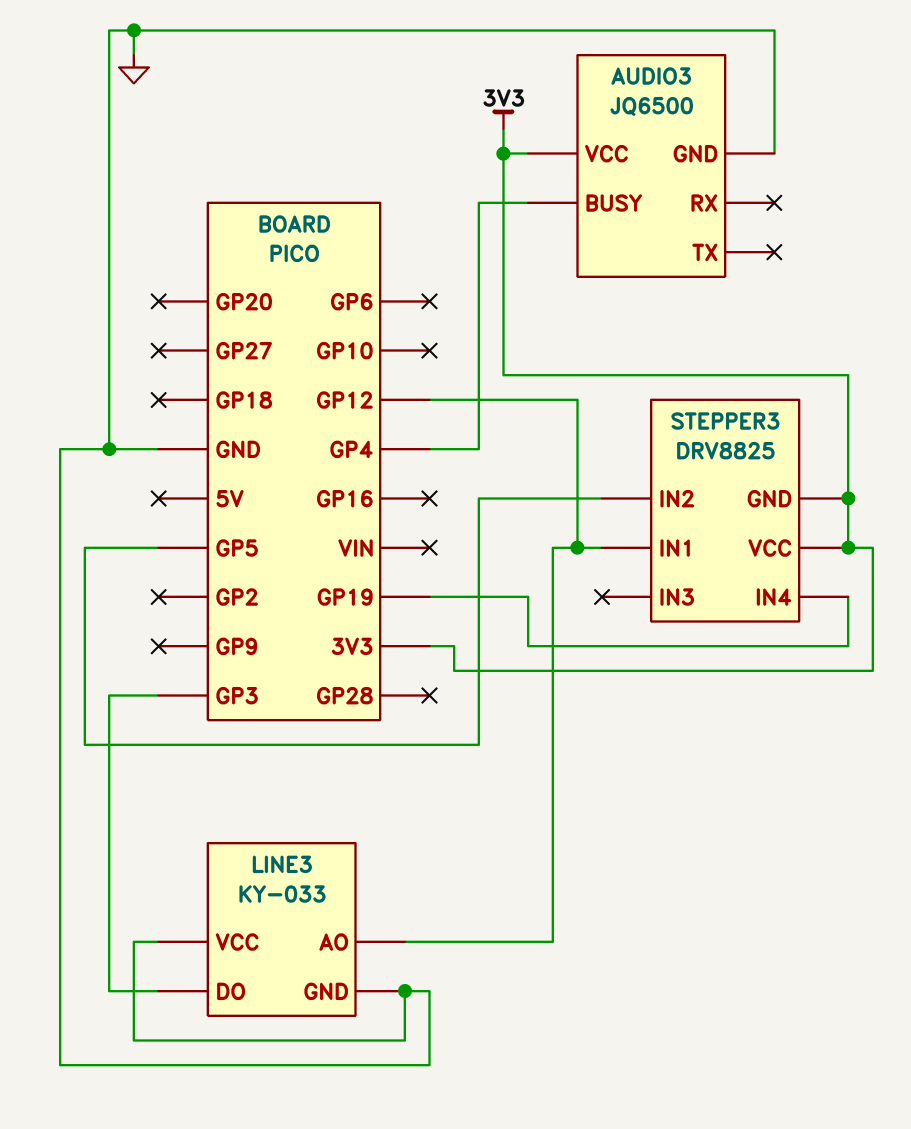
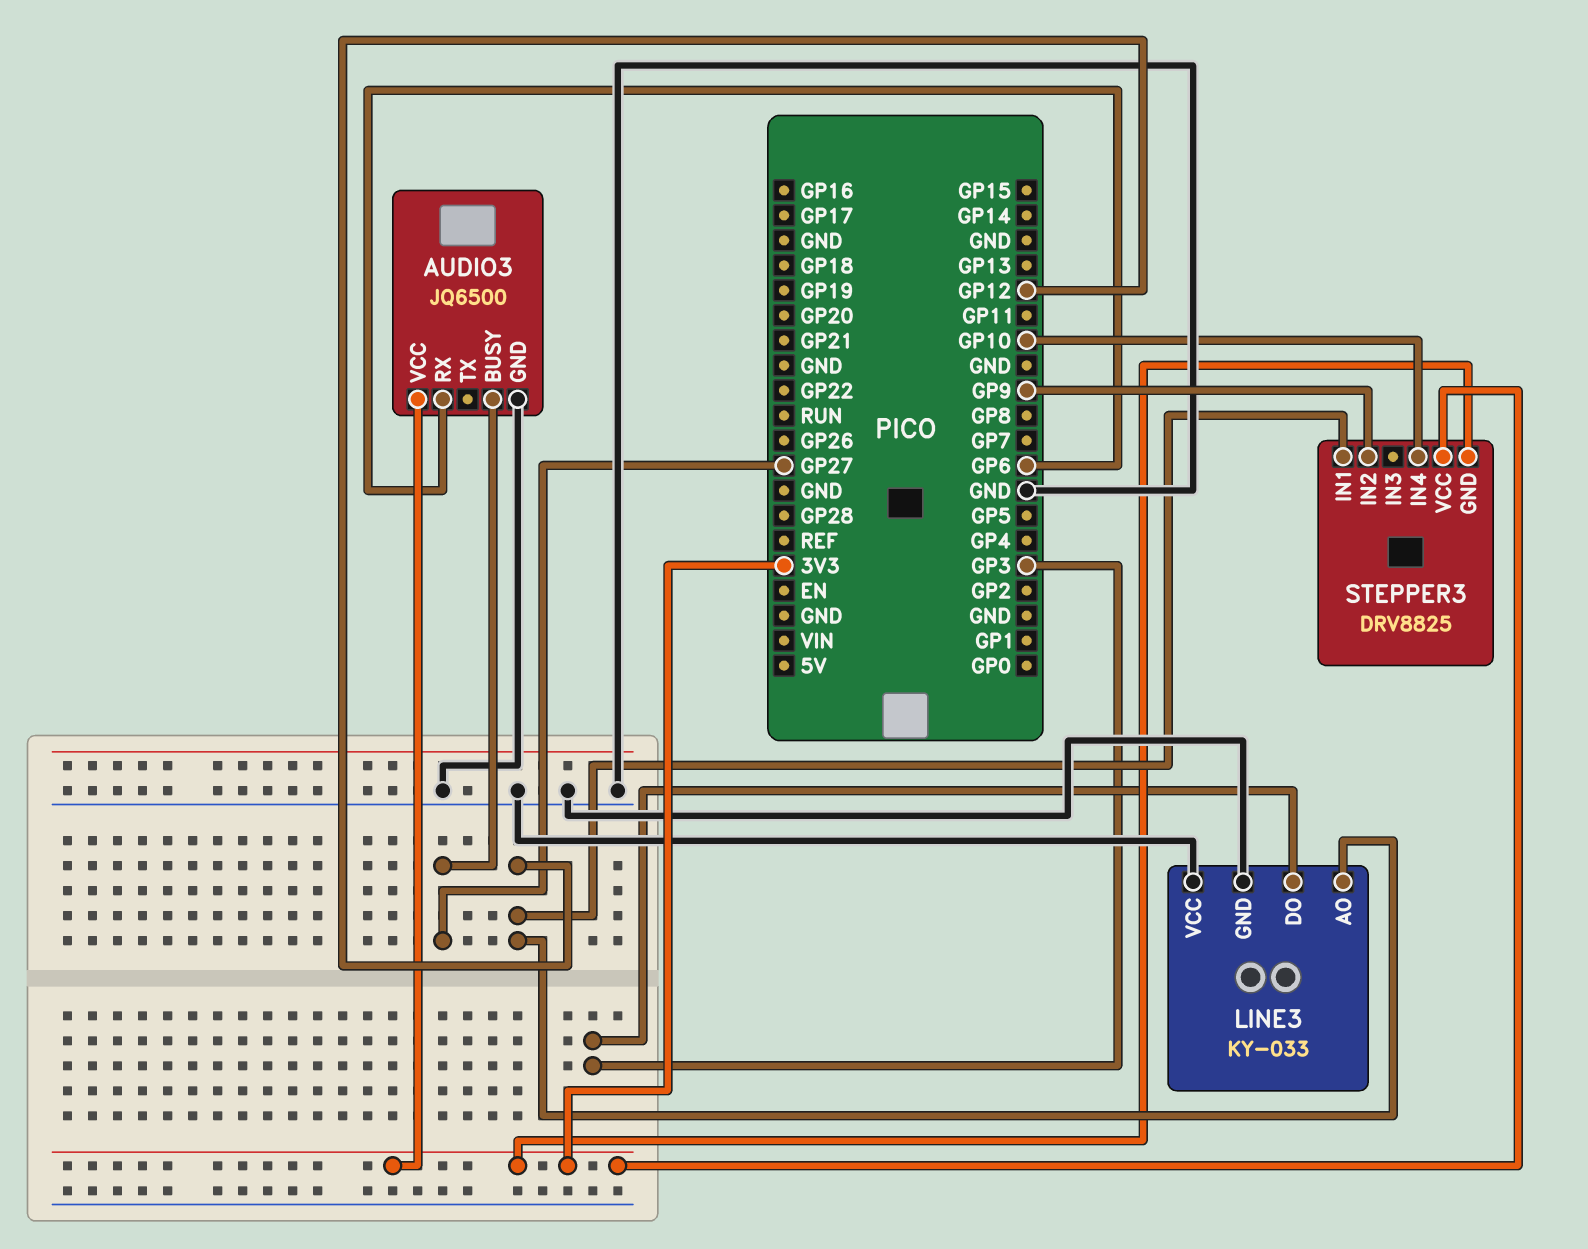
AUDIO3 pin BUSY: GP4 -> GP27
AUDIO3 pin RX: none -> GP6
STEPPER3 pin IN2: GP5 -> GP9
STEPPER3 pin IN4: GP19 -> GP10

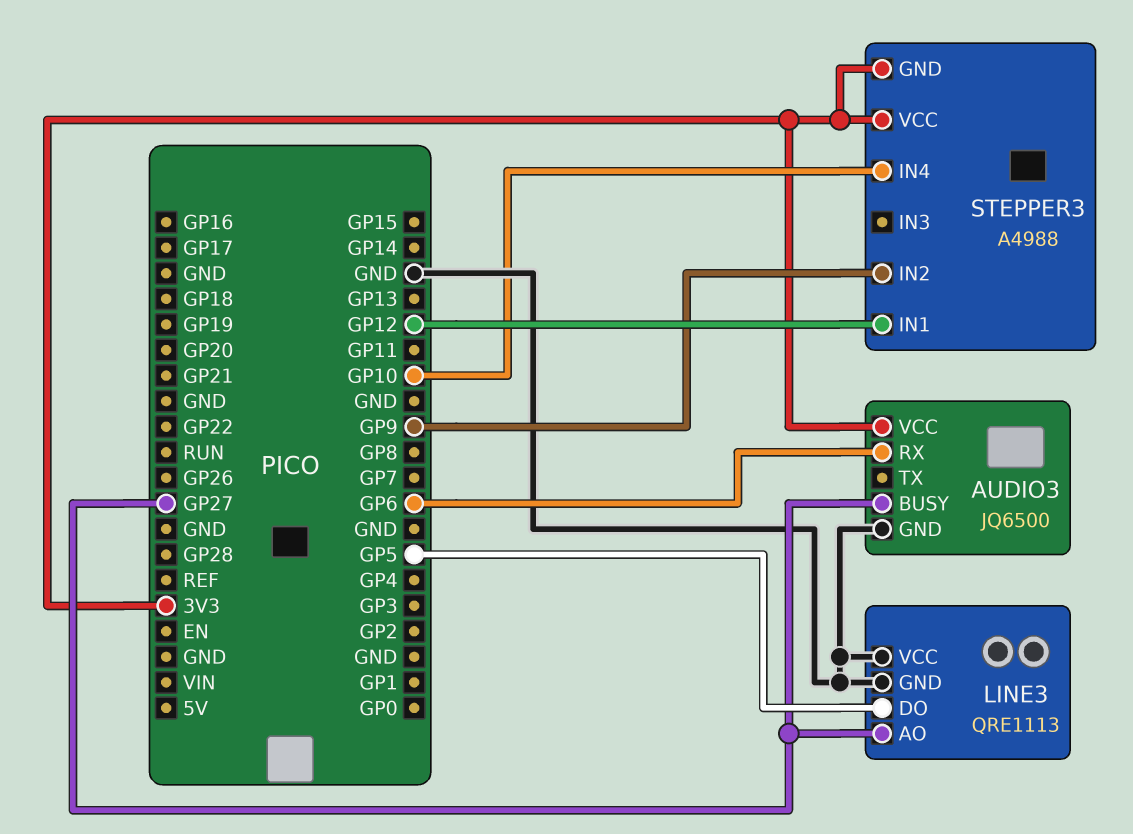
LINE3: KY-033 -> QRE1113
LINE3 pin AO: GP12 -> GP27
LINE3 pin DO: GP3 -> GP5
STEPPER3: DRV8825 -> A4988

